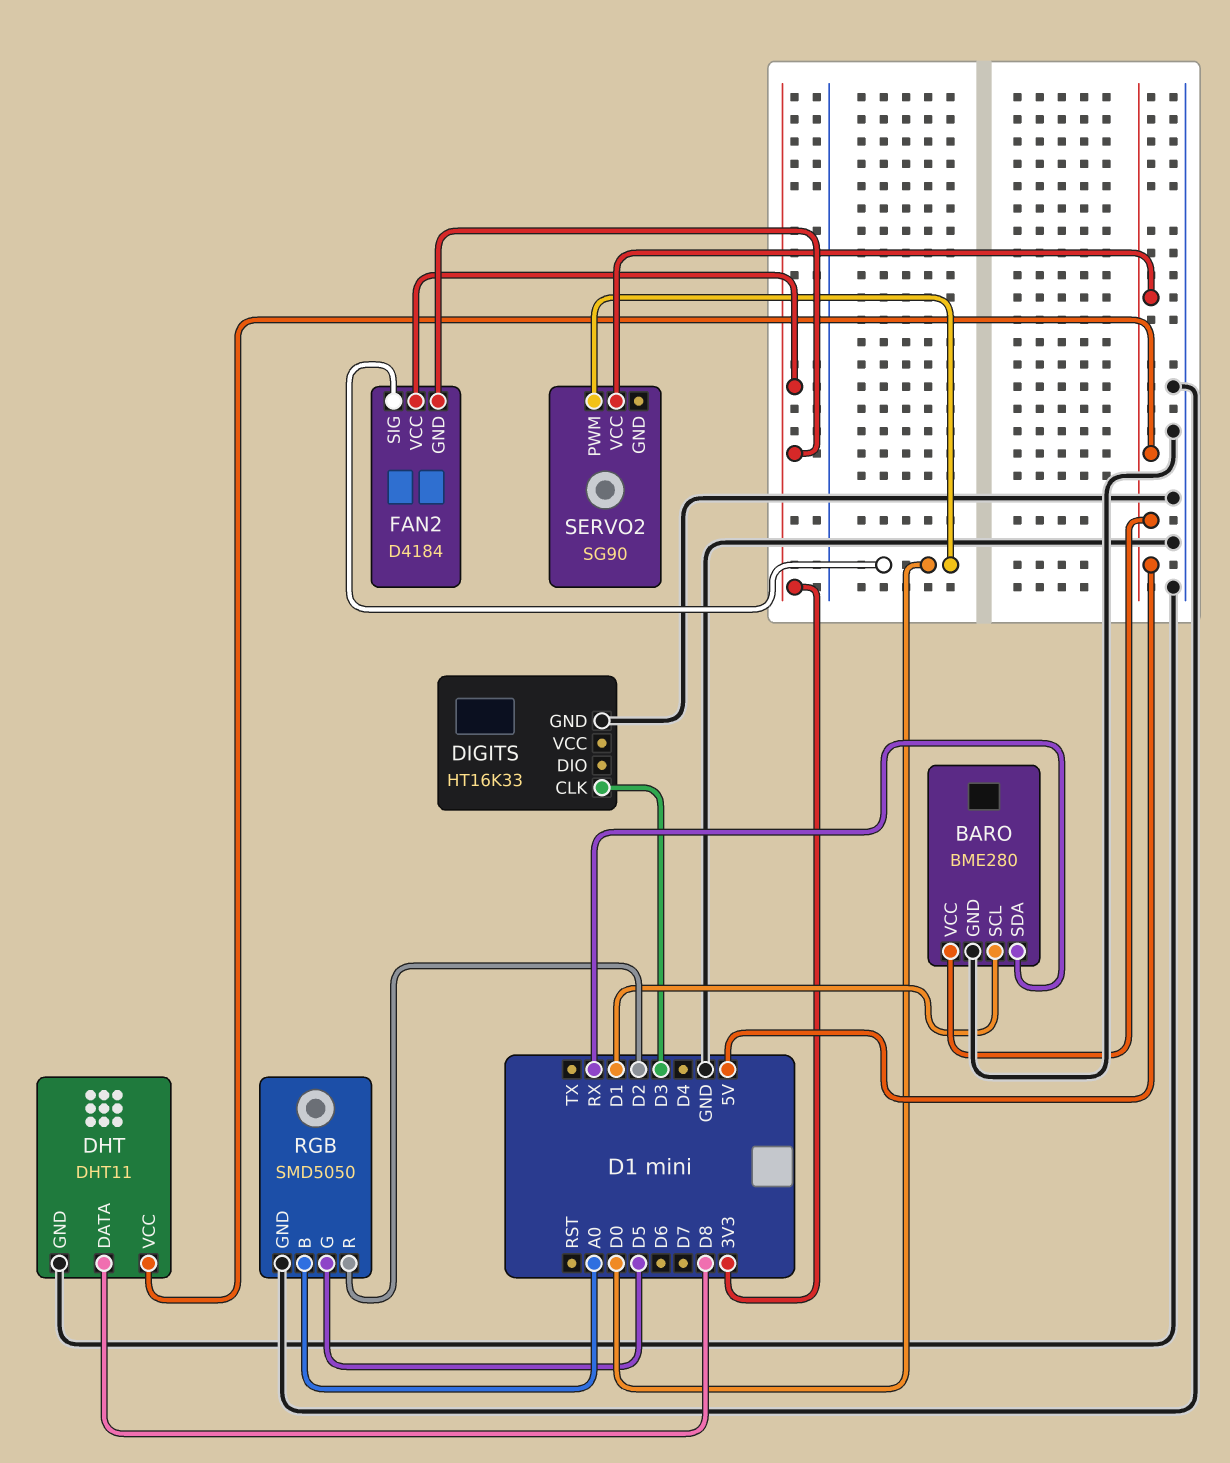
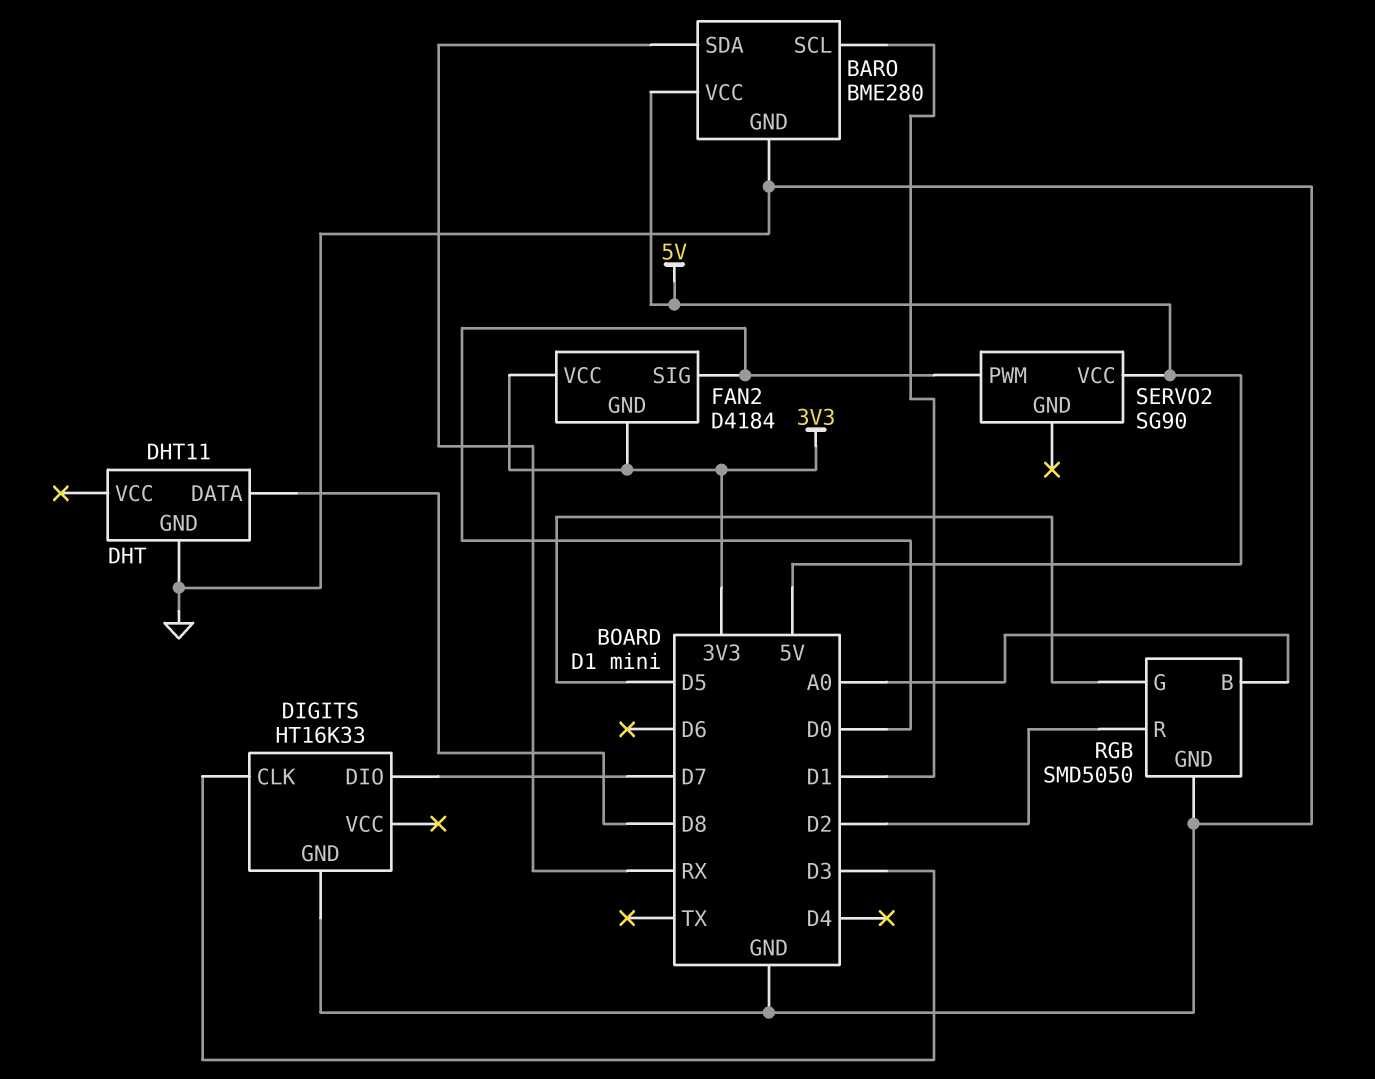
DHT pin VCC: 5V -> none
DIGITS pin DIO: none -> D7

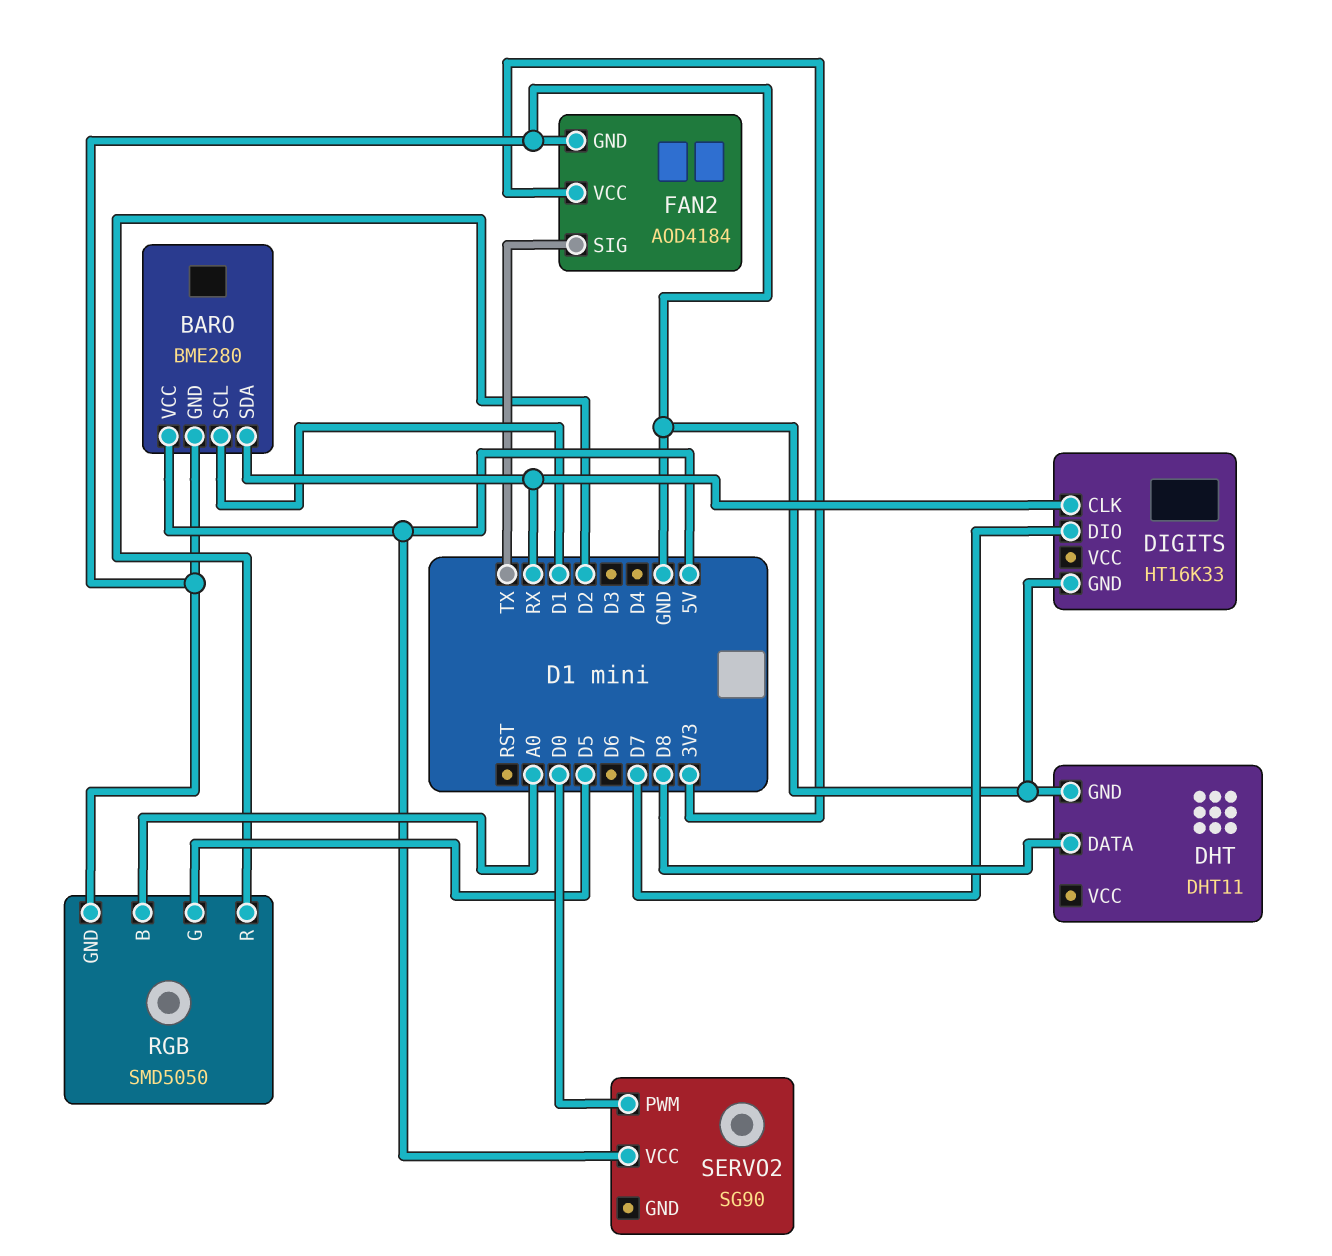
DIGITS pin CLK: D3 -> RX
FAN2: D4184 -> AOD4184
FAN2 pin GND: 3V3 -> GND
FAN2 pin SIG: D0 -> TX

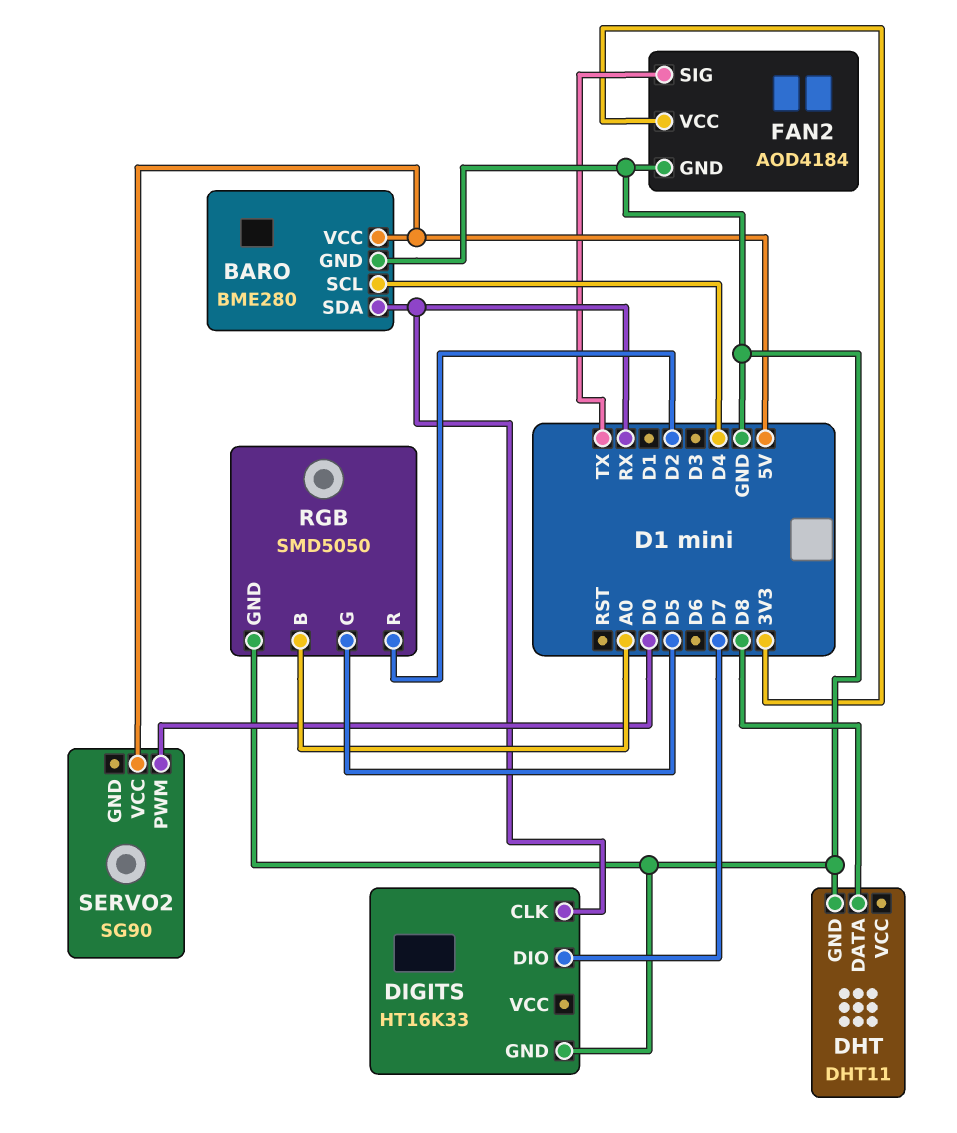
BARO pin SCL: D1 -> D4

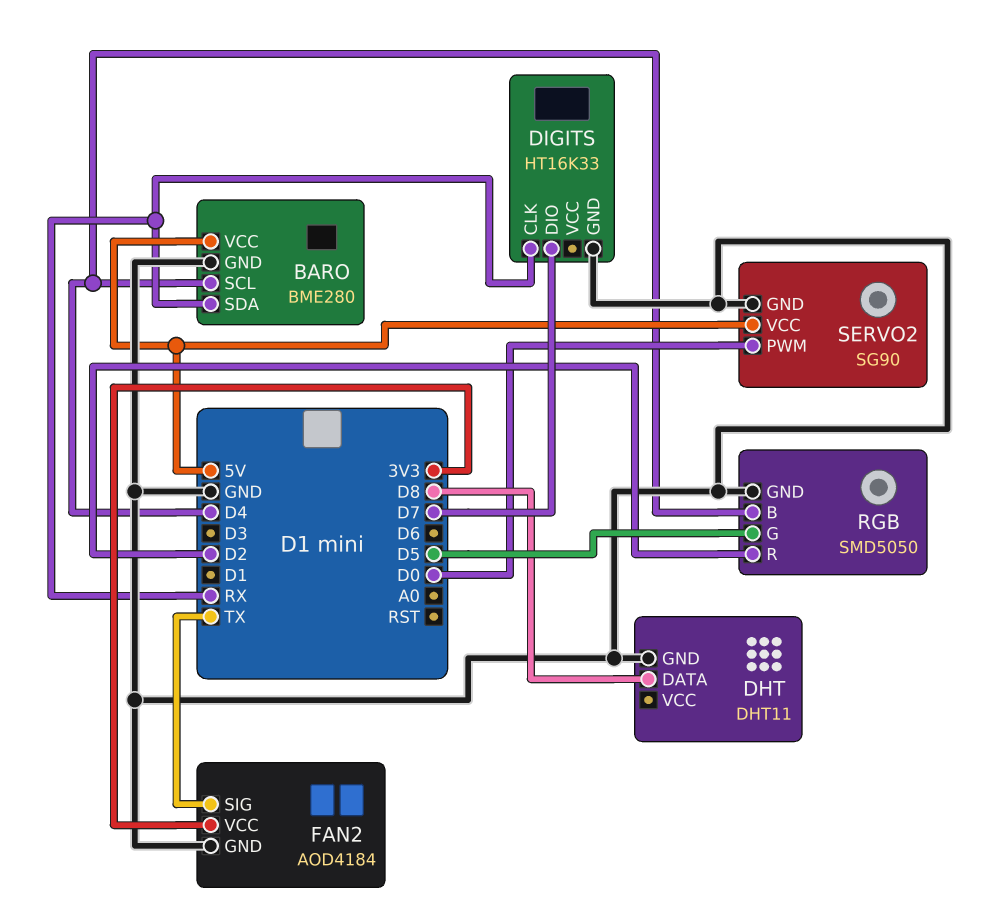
RGB pin B: A0 -> D4
SERVO2 pin GND: none -> GND

